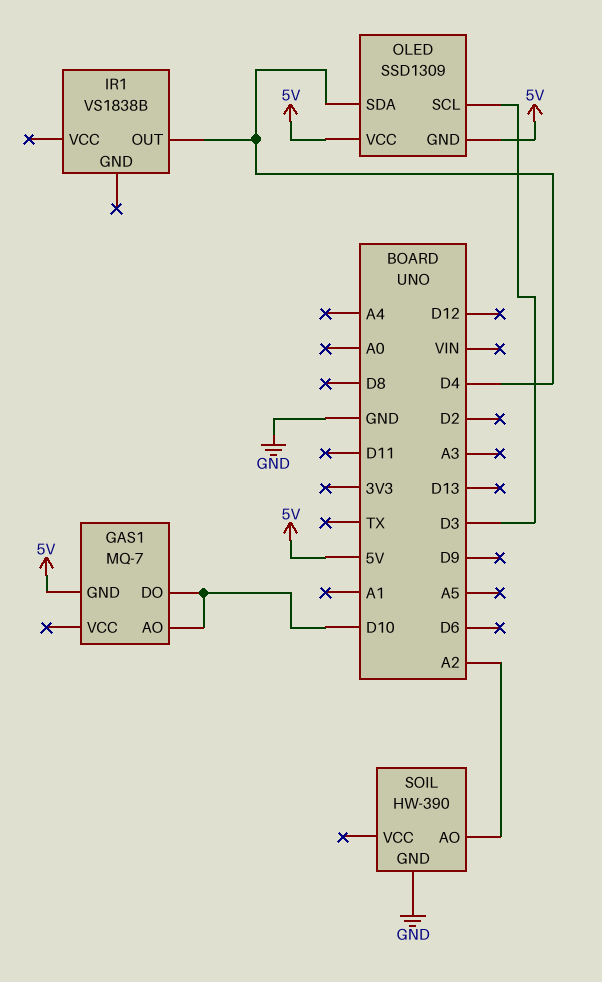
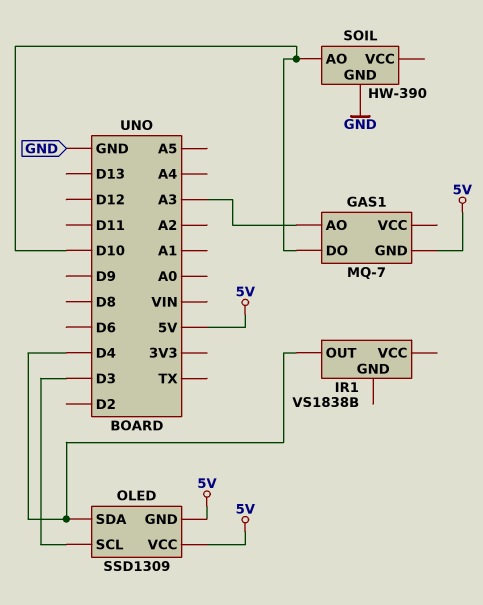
GAS1 pin AO: D10 -> A3
SOIL pin AO: A2 -> D10

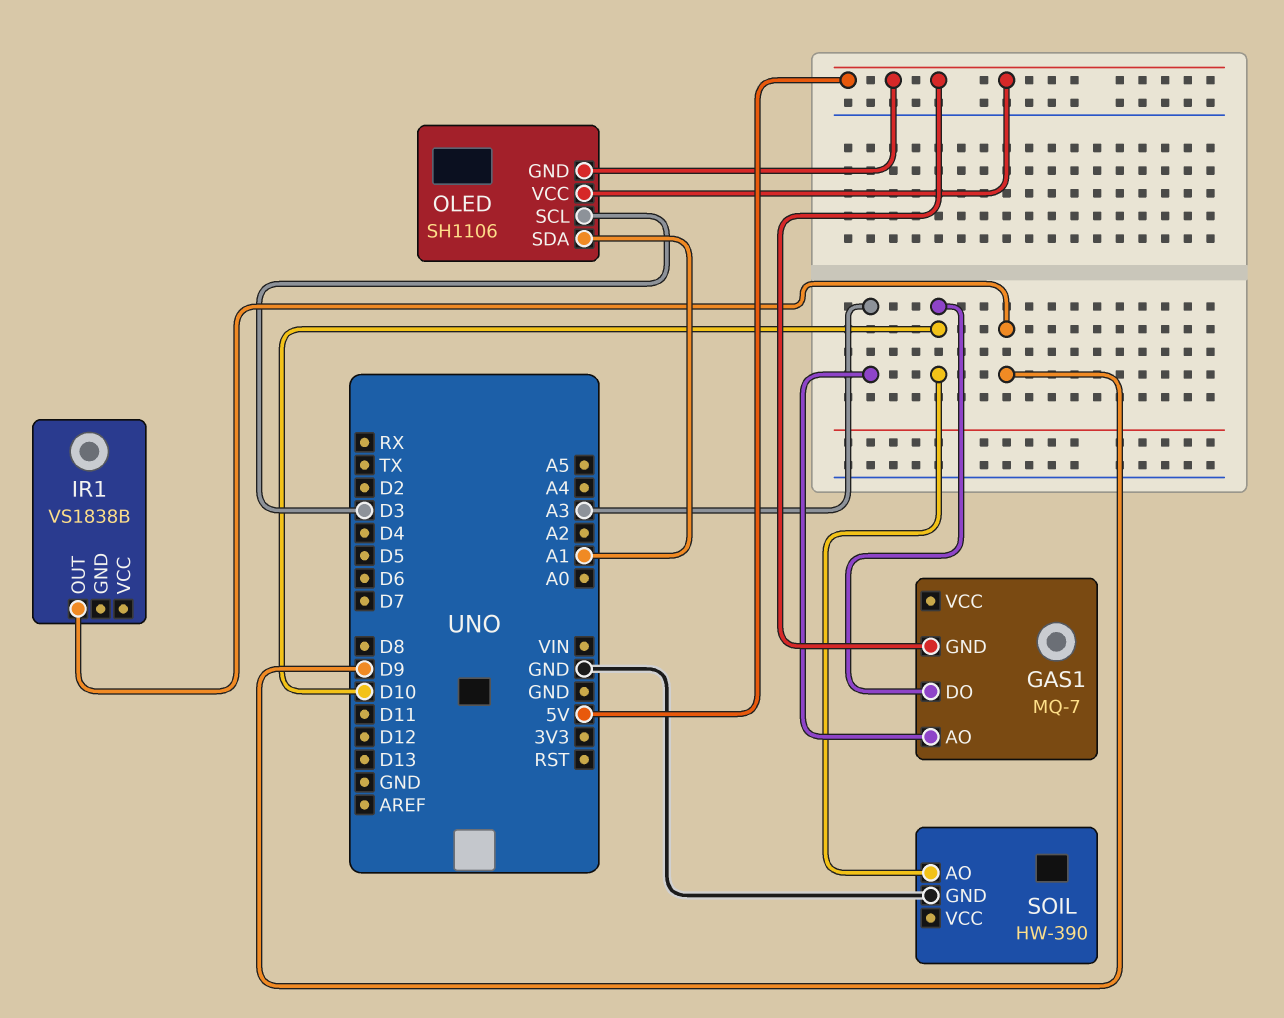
IR1 pin OUT: D4 -> D9
OLED: SSD1309 -> SH1106
OLED pin SDA: D4 -> A1

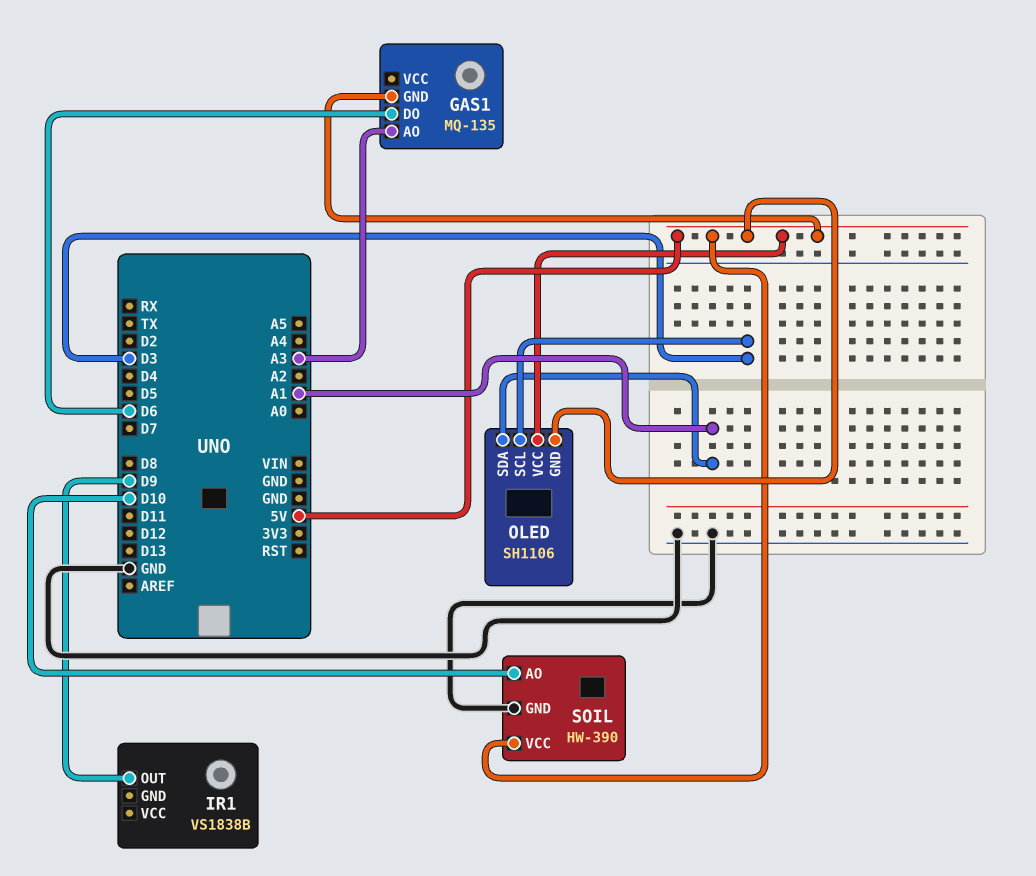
GAS1: MQ-7 -> MQ-135
GAS1 pin DO: D10 -> D6
SOIL pin VCC: none -> 5V

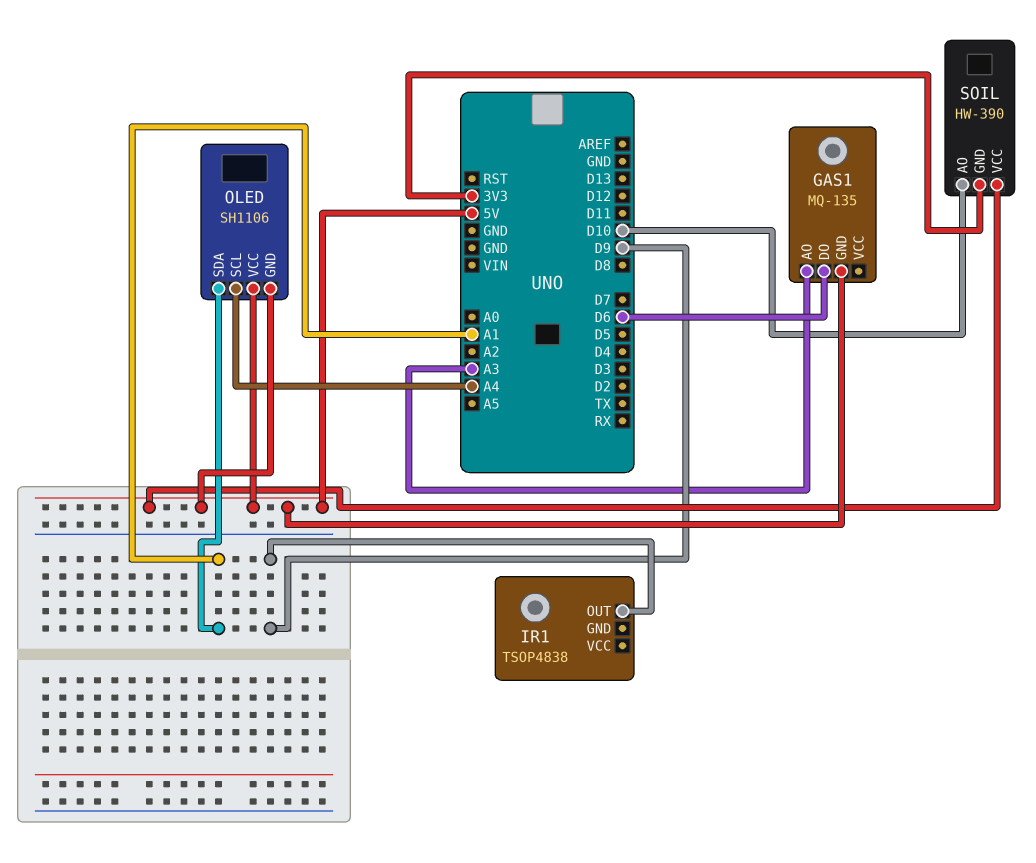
IR1: VS1838B -> TSOP4838
OLED pin SCL: D3 -> A4
SOIL pin GND: GND -> 3V3

